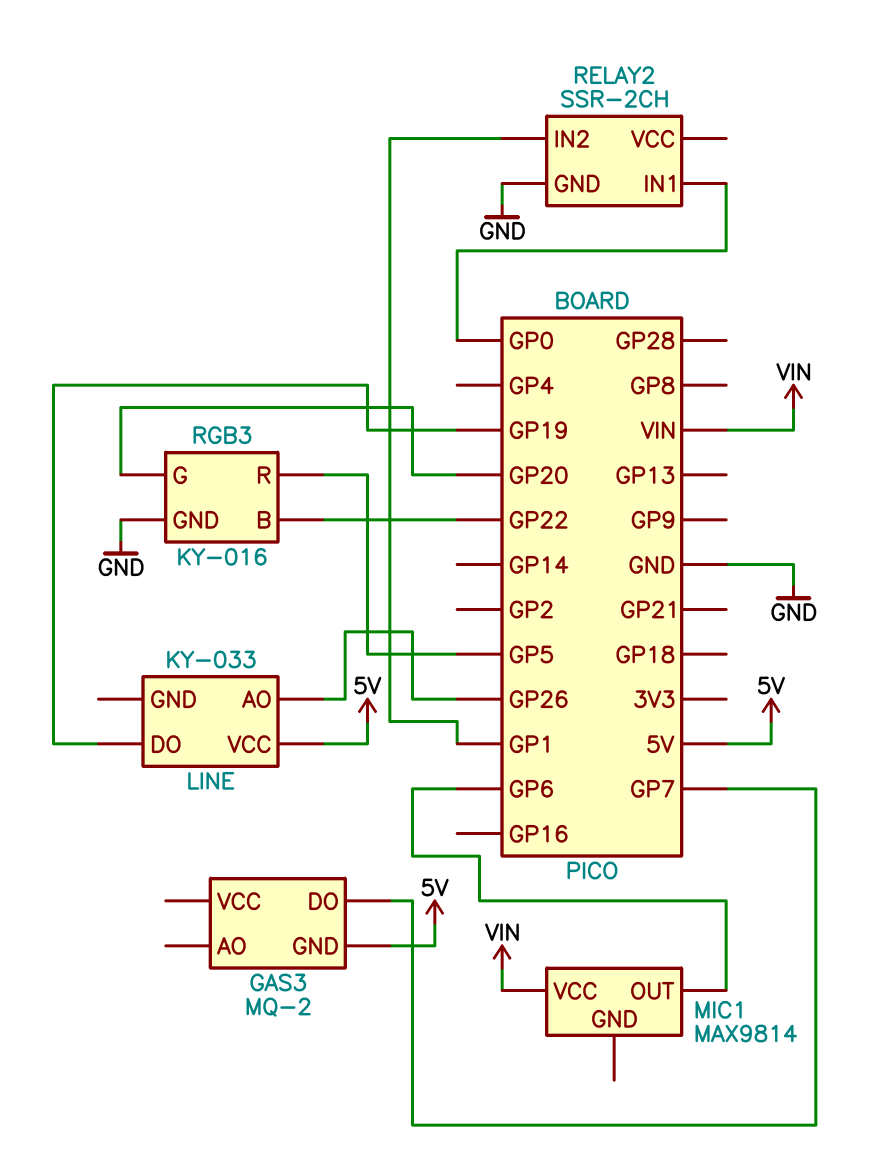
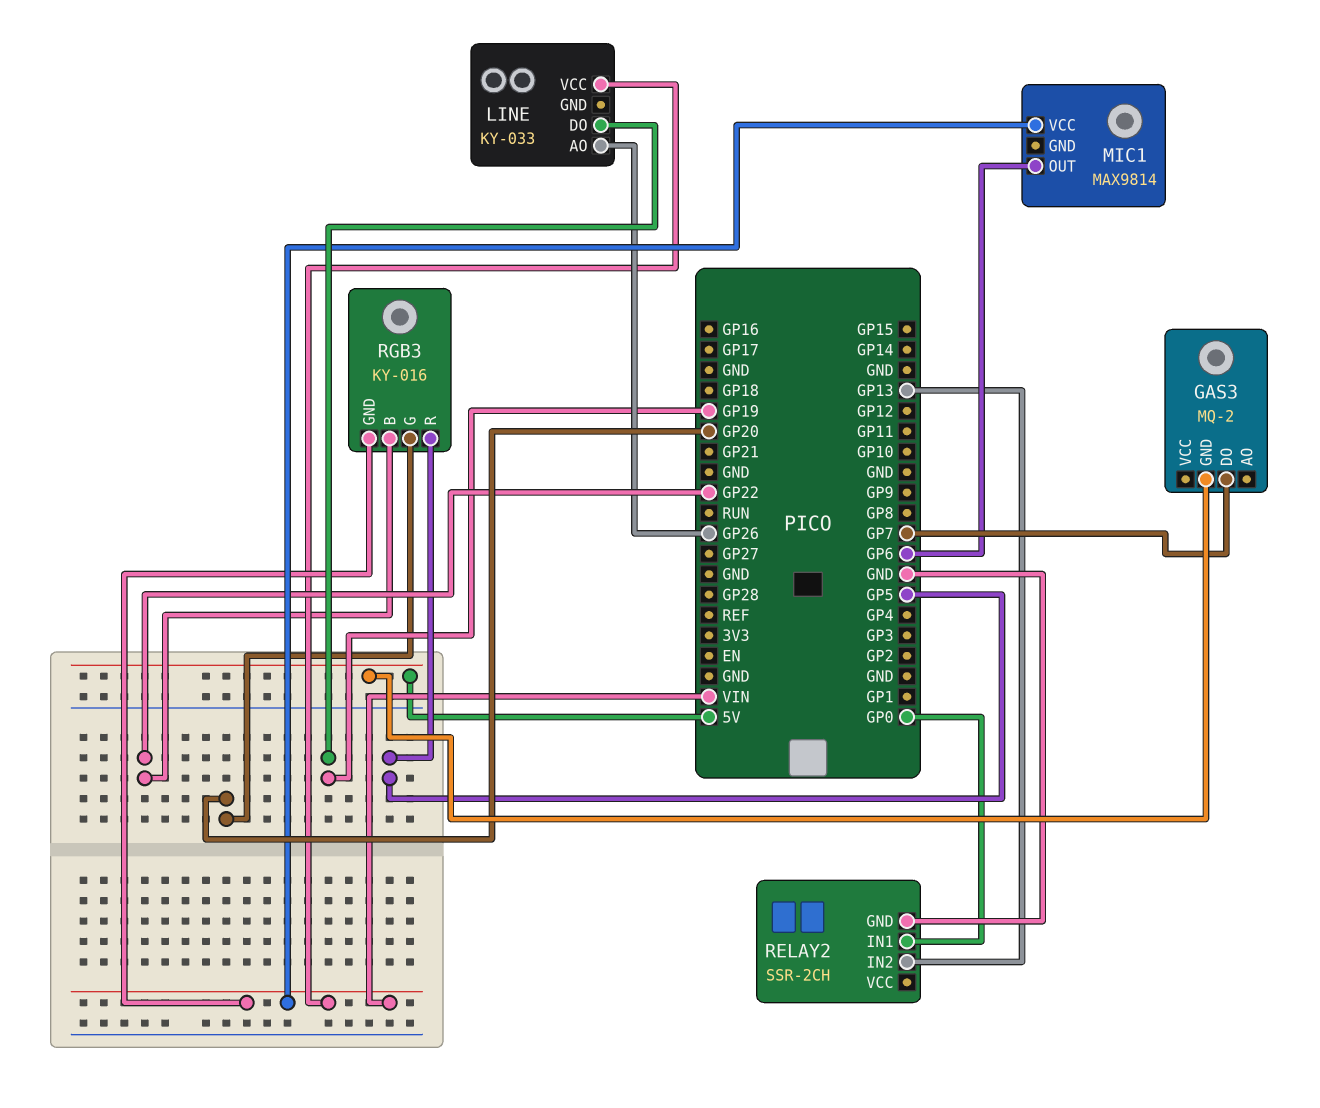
LINE pin VCC: 5V -> VIN
RELAY2 pin IN2: GP1 -> GP13
RGB3 pin GND: GND -> VIN

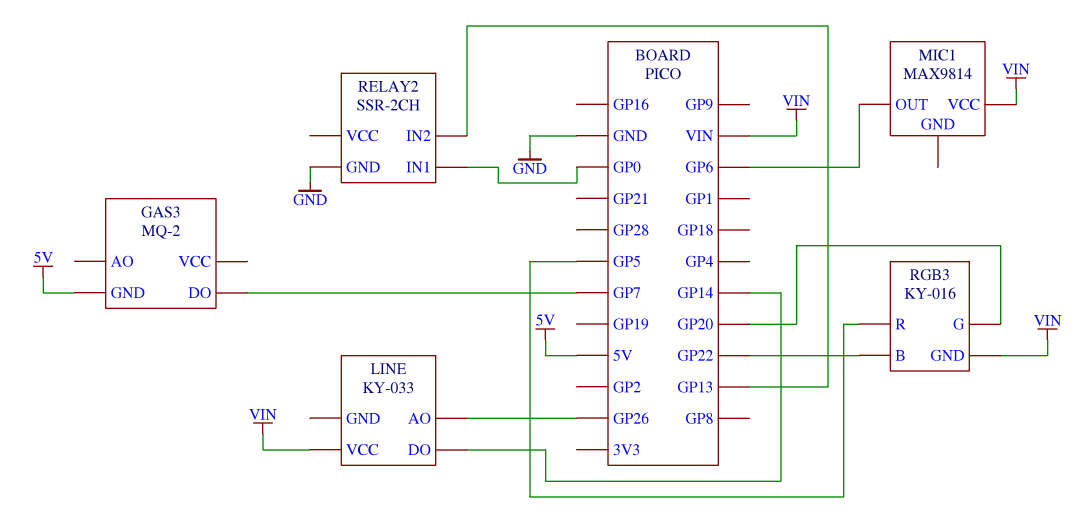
LINE pin DO: GP19 -> GP14

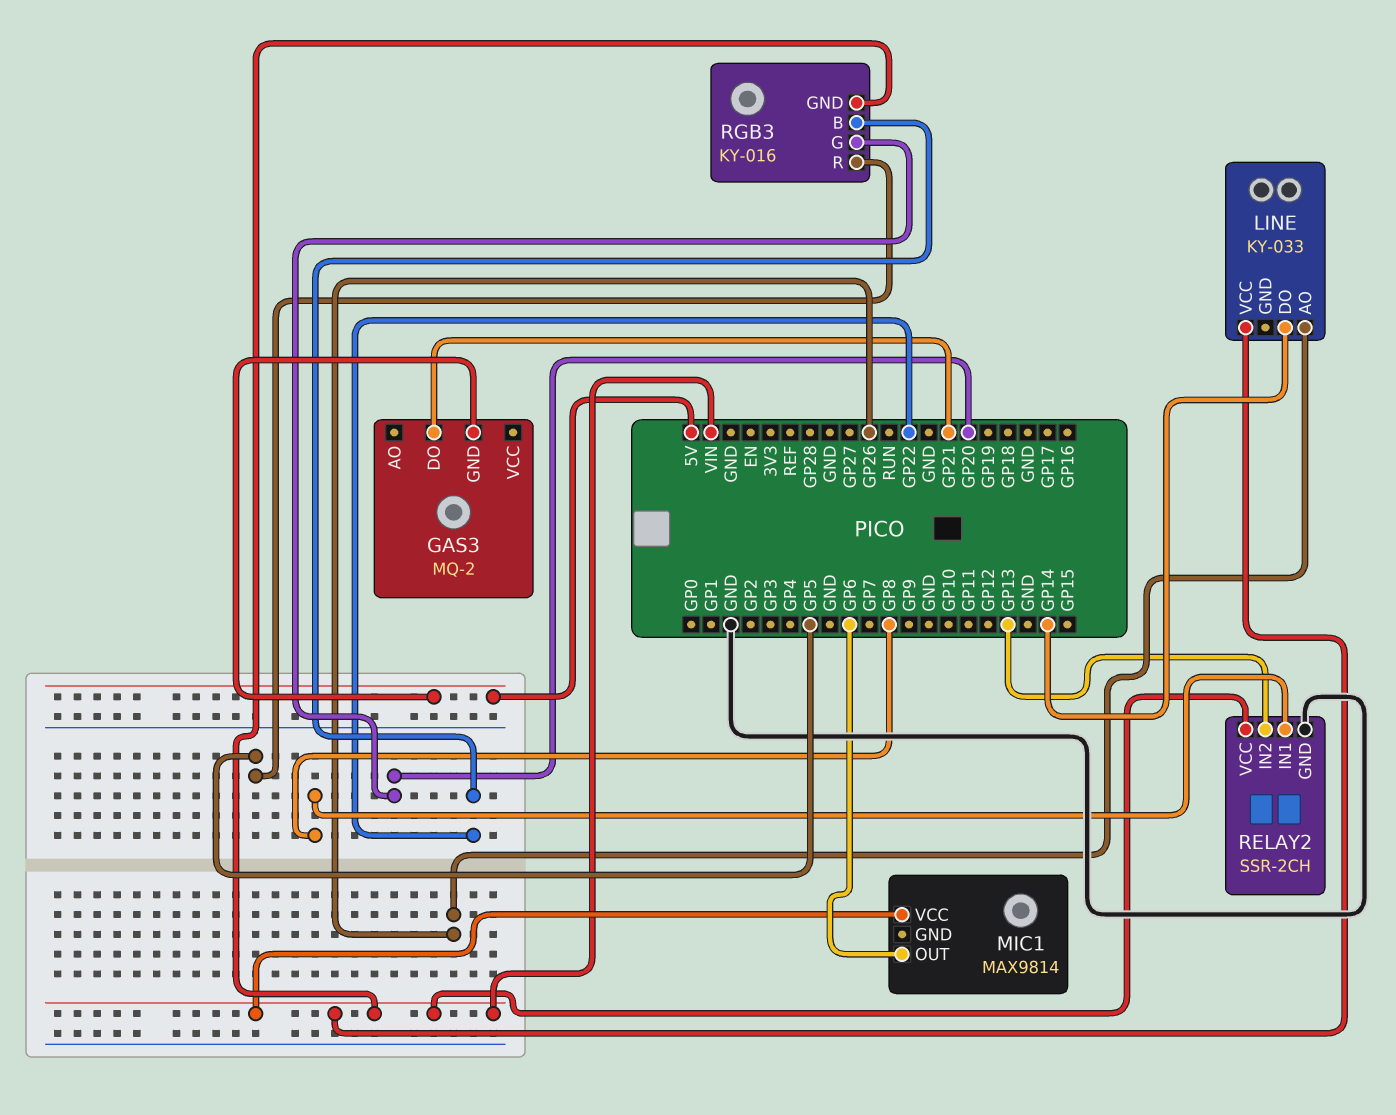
GAS3 pin DO: GP7 -> GP21
RELAY2 pin IN1: GP0 -> GP8
RELAY2 pin VCC: none -> VIN

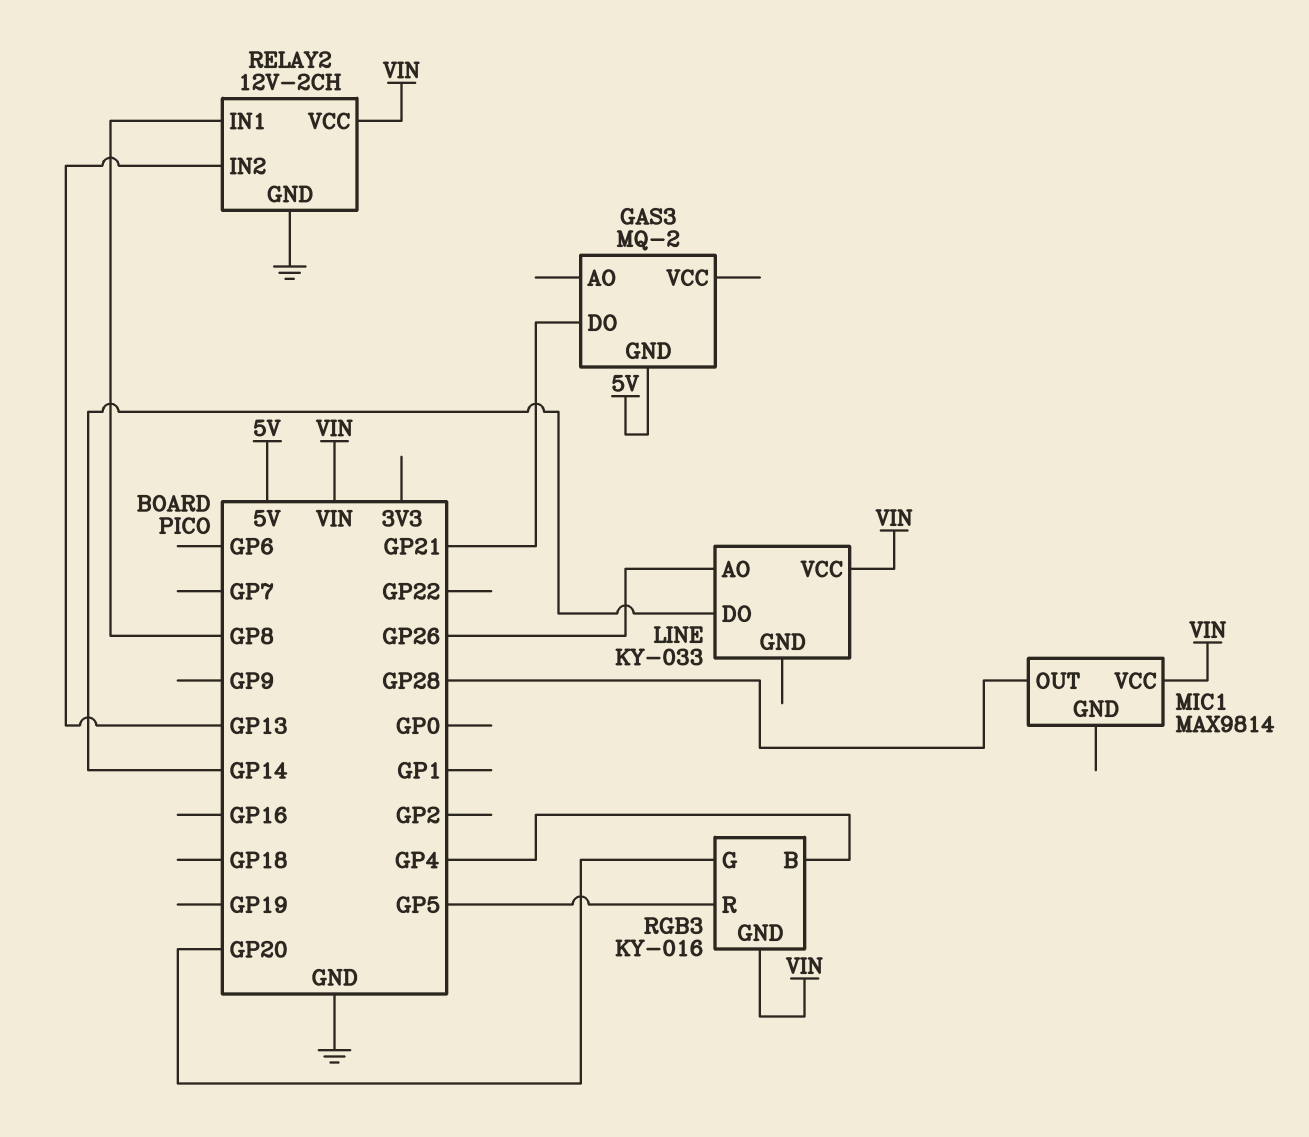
MIC1 pin OUT: GP6 -> GP28
RELAY2: SSR-2CH -> 12V-2CH
RGB3 pin B: GP22 -> GP4

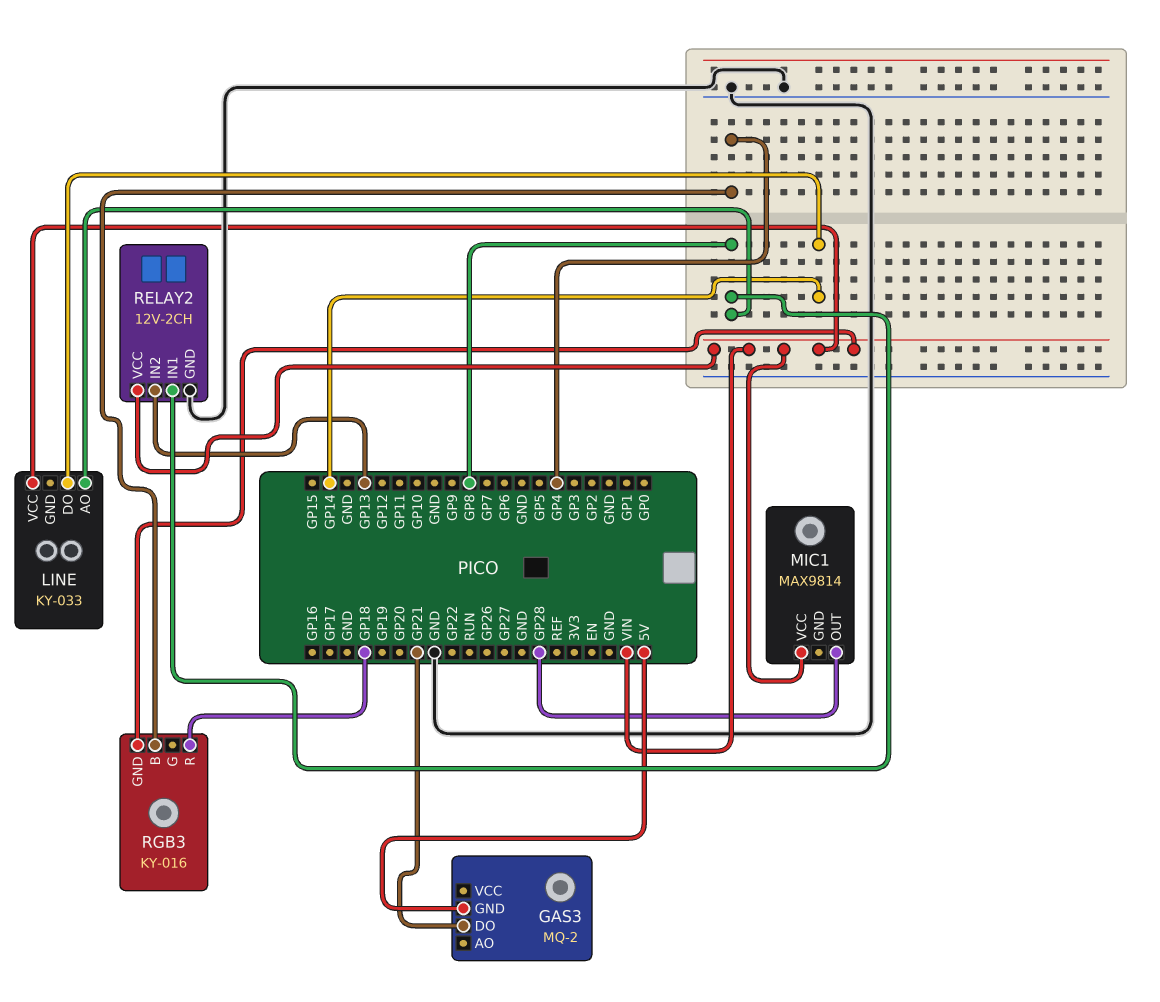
LINE pin AO: GP26 -> GP8
RGB3 pin G: GP20 -> none
RGB3 pin R: GP5 -> GP18

